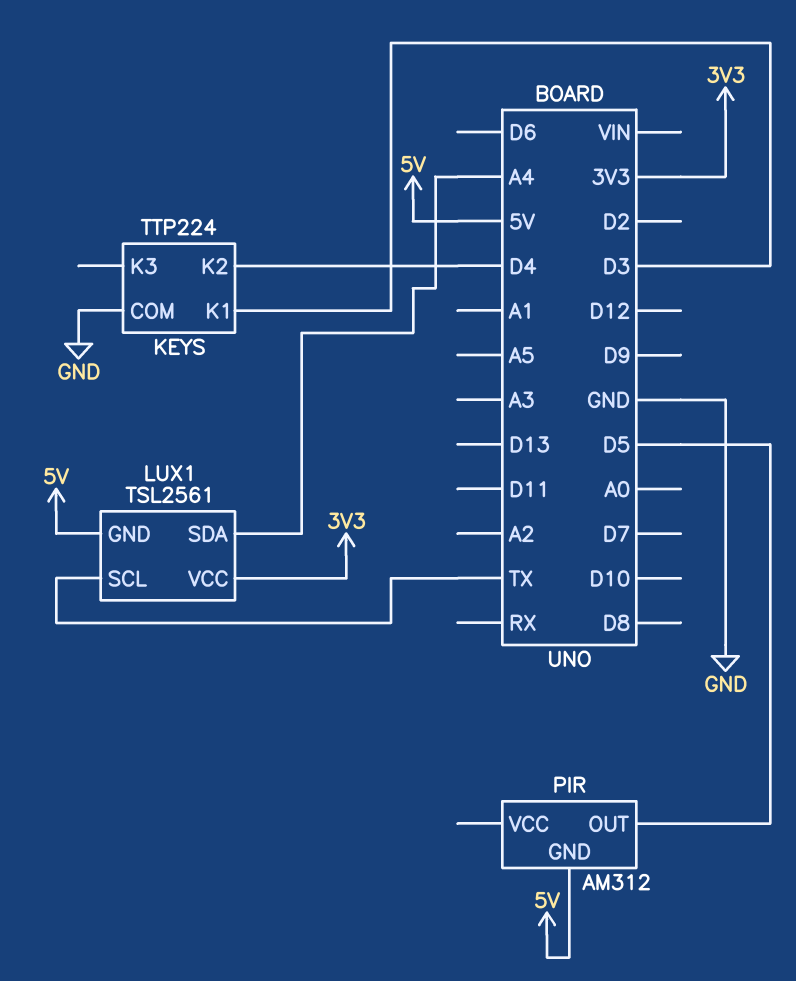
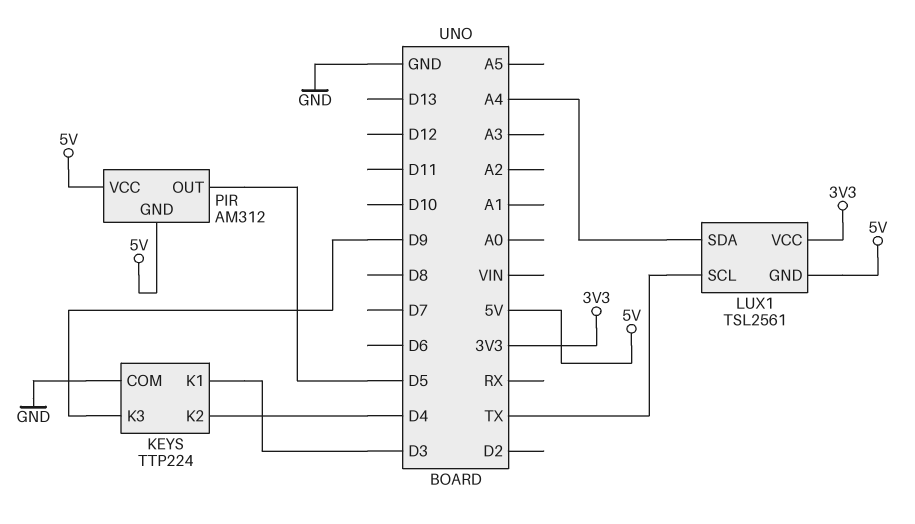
KEYS pin K3: none -> D9
PIR pin VCC: none -> 5V

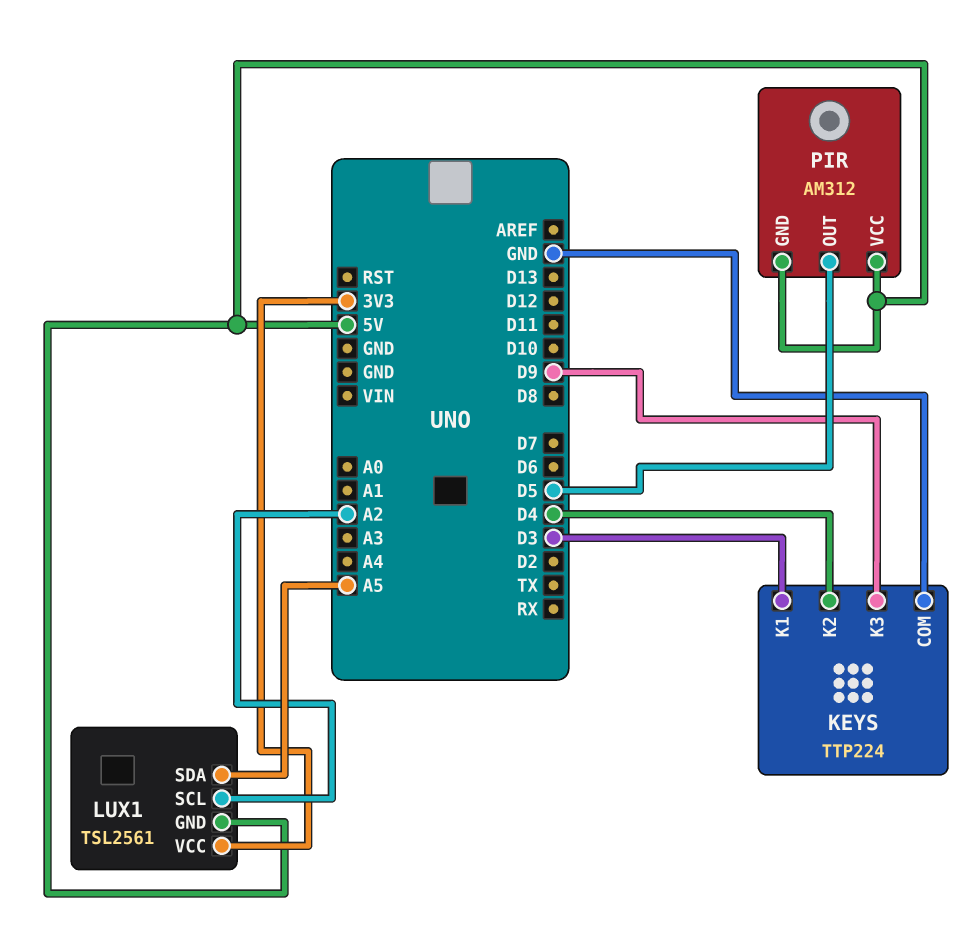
LUX1 pin SCL: TX -> A2
LUX1 pin SDA: A4 -> A5

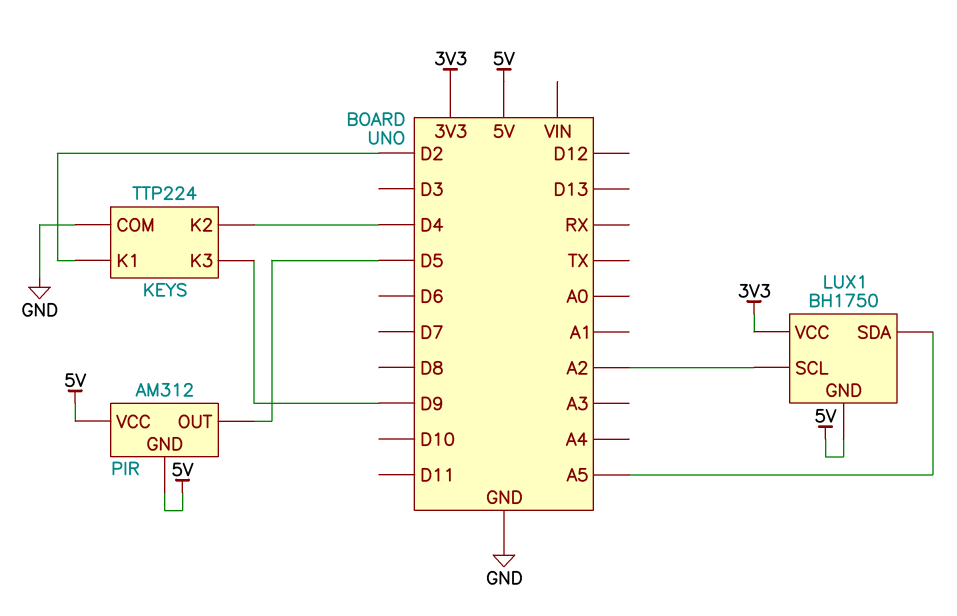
KEYS pin K1: D3 -> D2
LUX1: TSL2561 -> BH1750

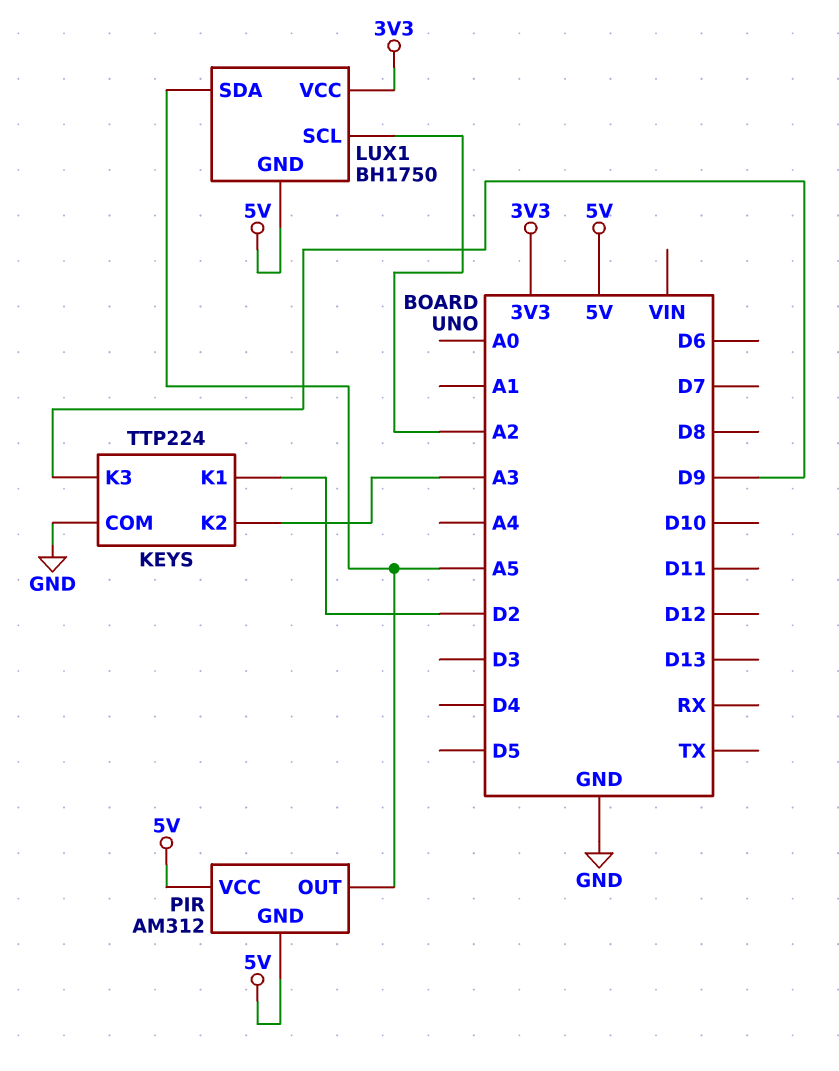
KEYS pin K2: D4 -> A3
PIR pin OUT: D5 -> A5

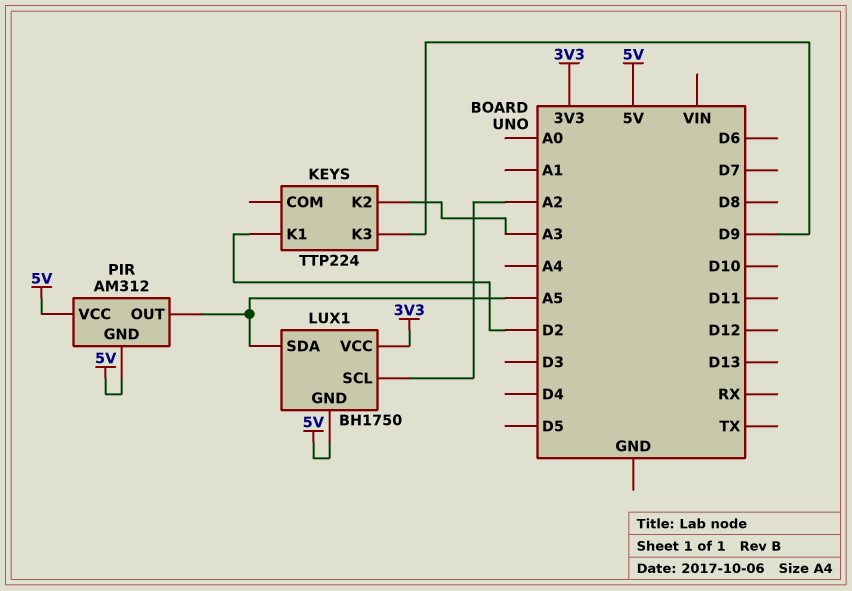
KEYS pin COM: GND -> none

